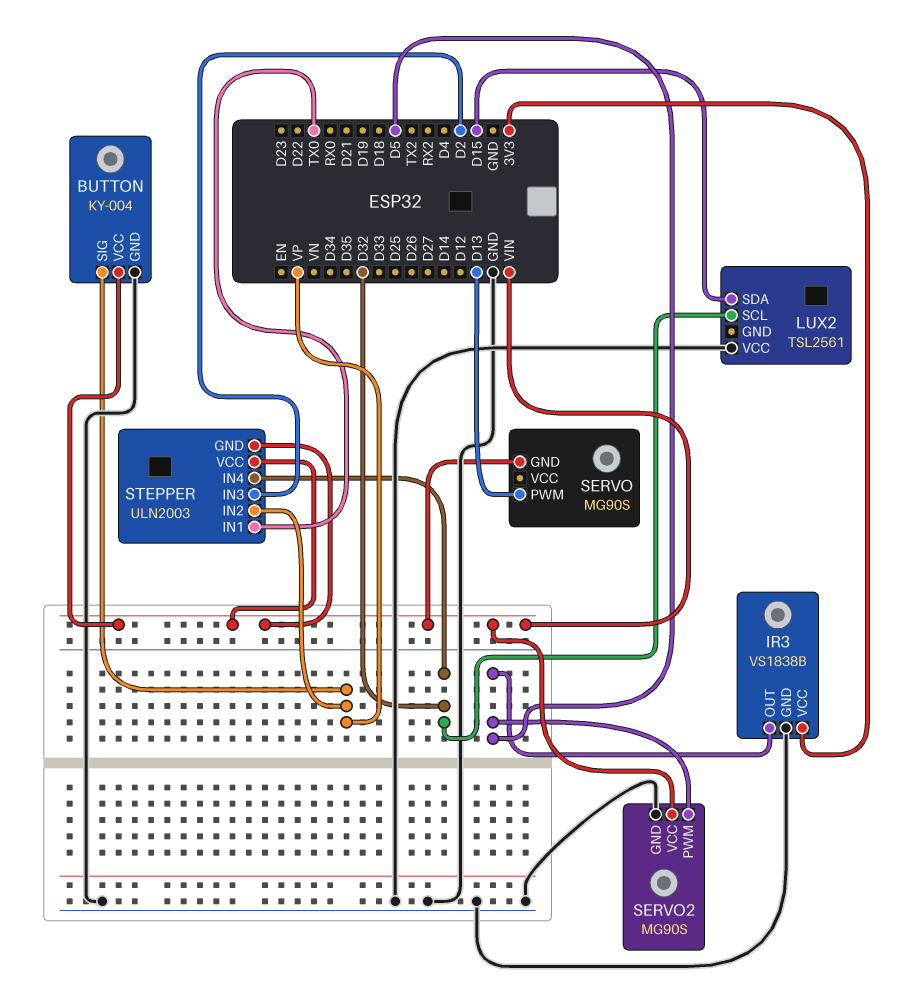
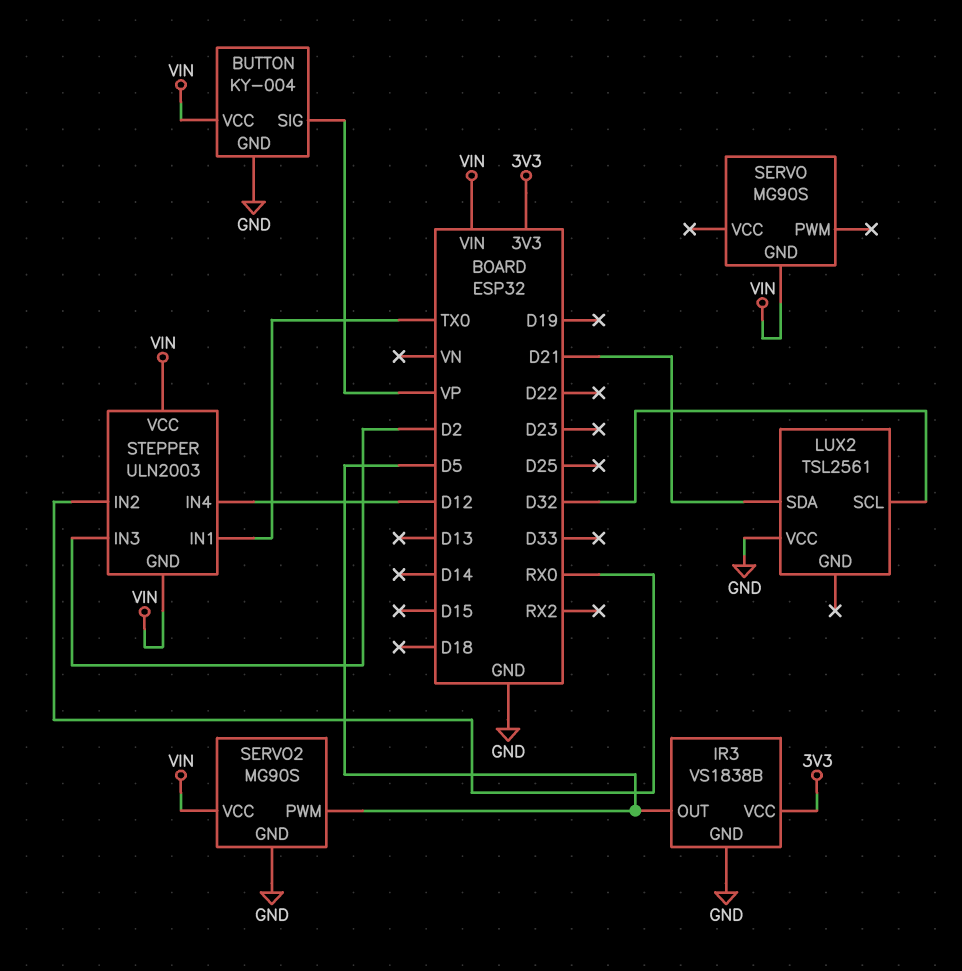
LUX2 pin SDA: D15 -> D21
SERVO pin PWM: D13 -> none
STEPPER pin IN2: VP -> RX0
STEPPER pin IN4: D32 -> D12

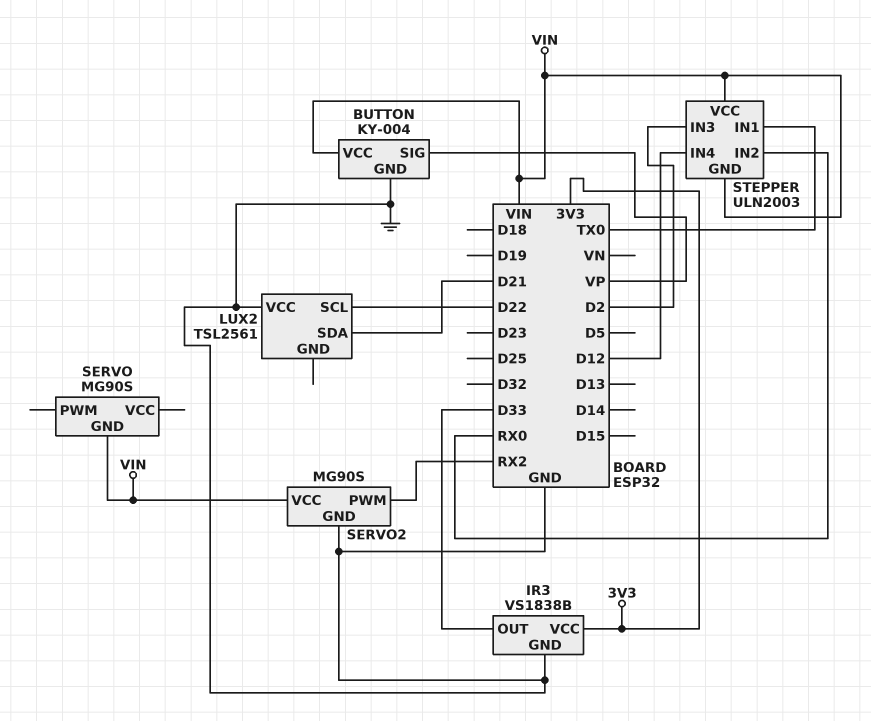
IR3 pin OUT: D5 -> D33
LUX2 pin SCL: D32 -> D22
SERVO2 pin PWM: D5 -> RX2

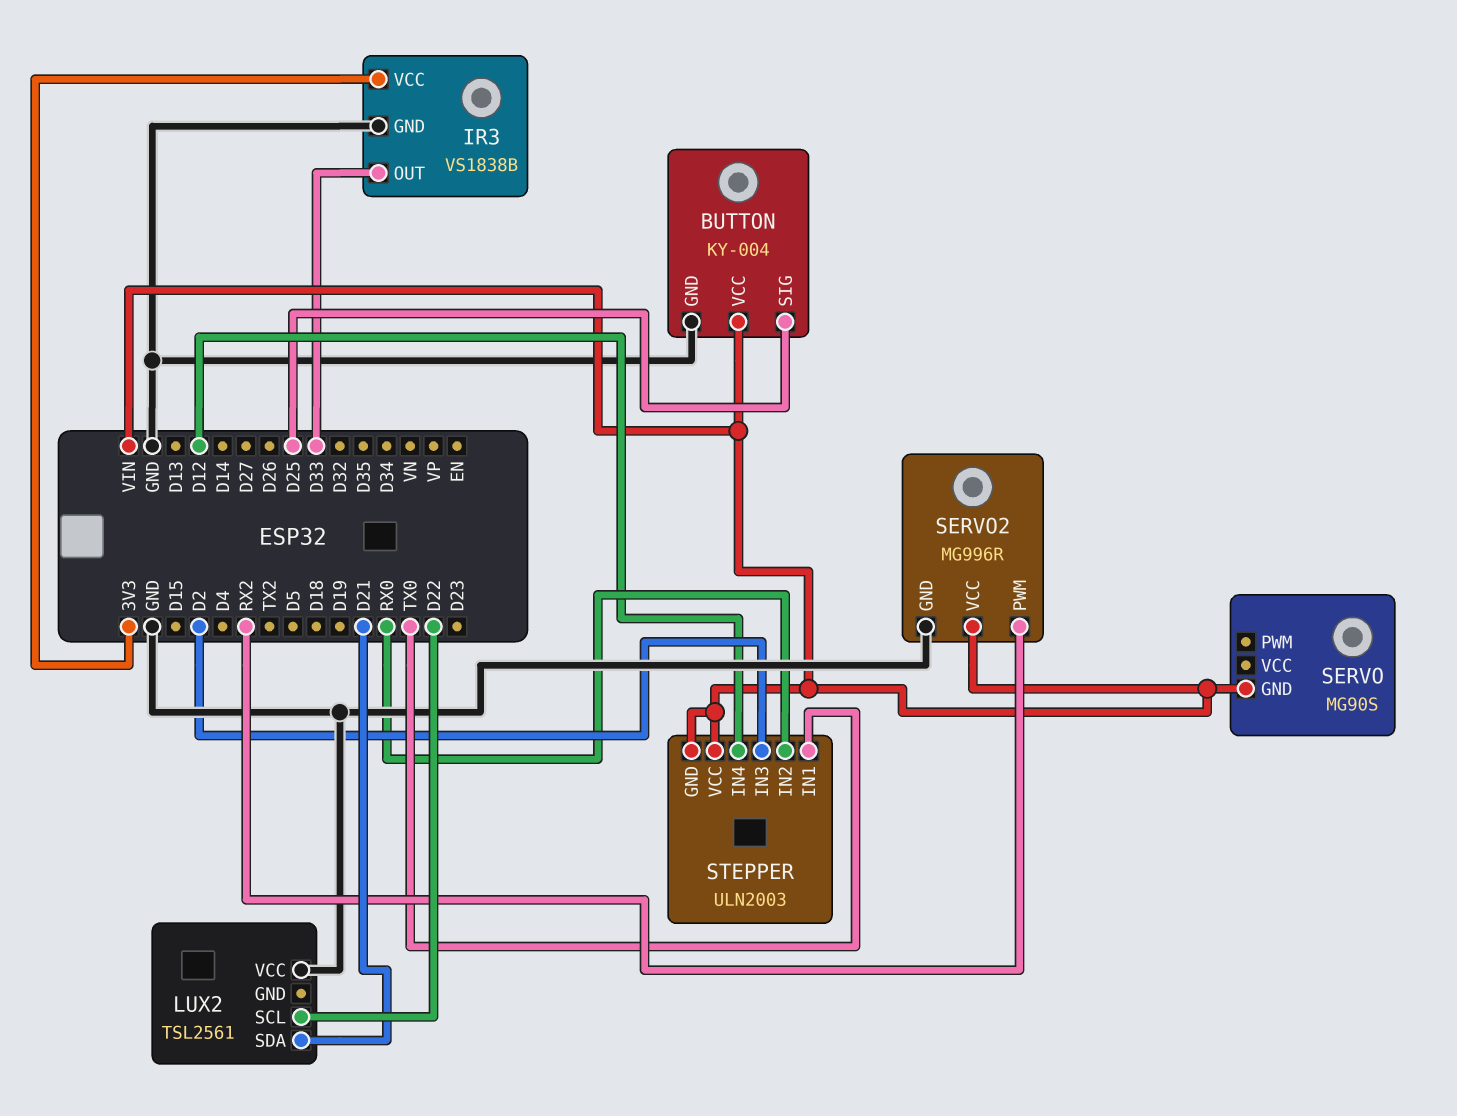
BUTTON pin SIG: VP -> D25
SERVO2: MG90S -> MG996R

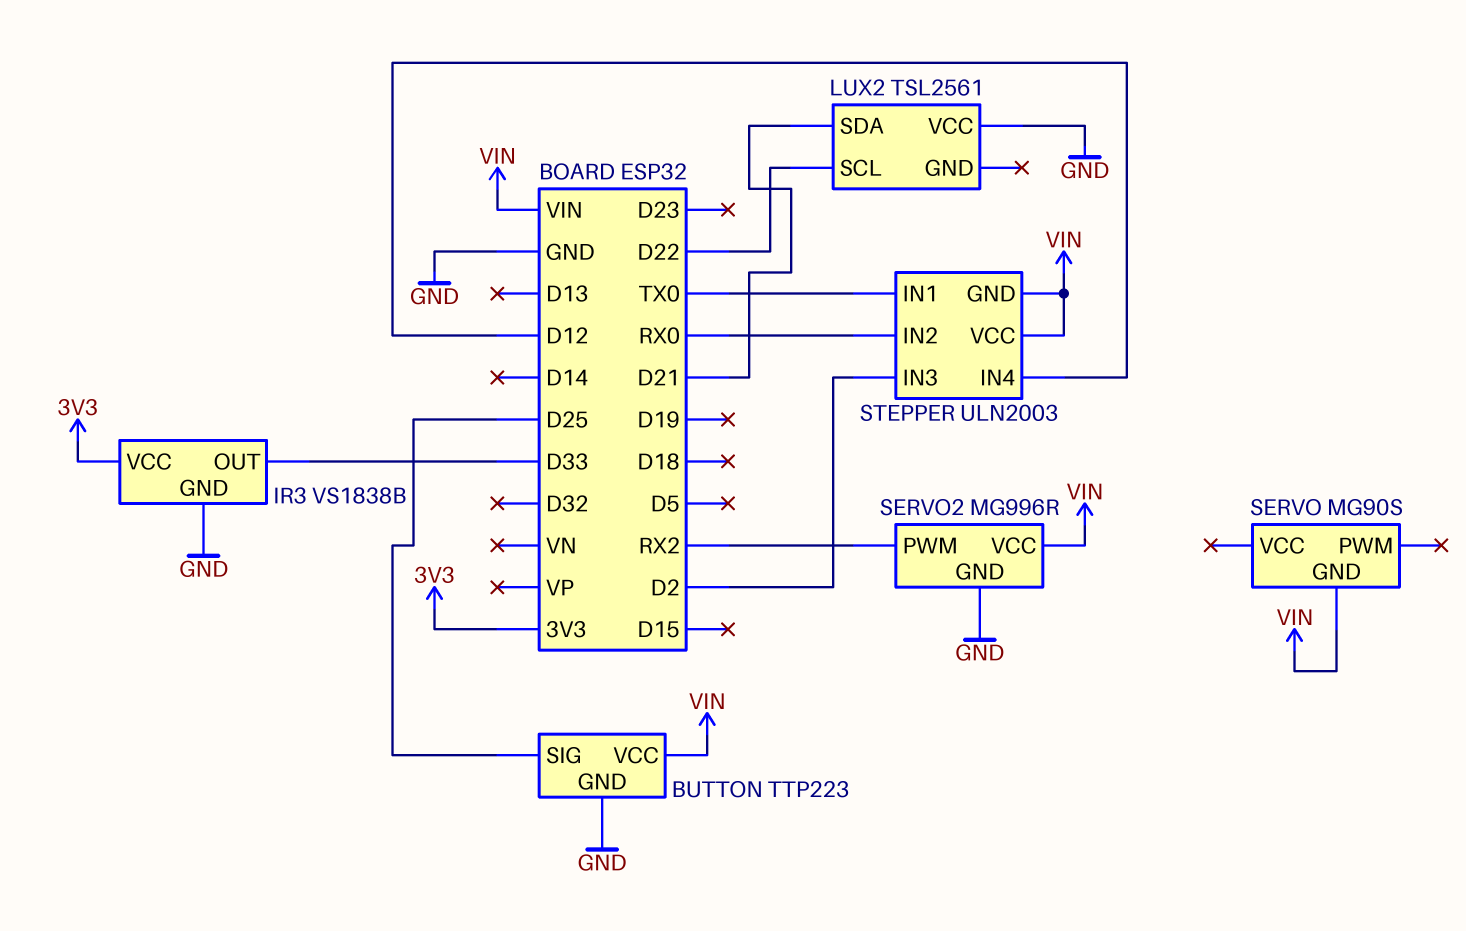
BUTTON: KY-004 -> TTP223

